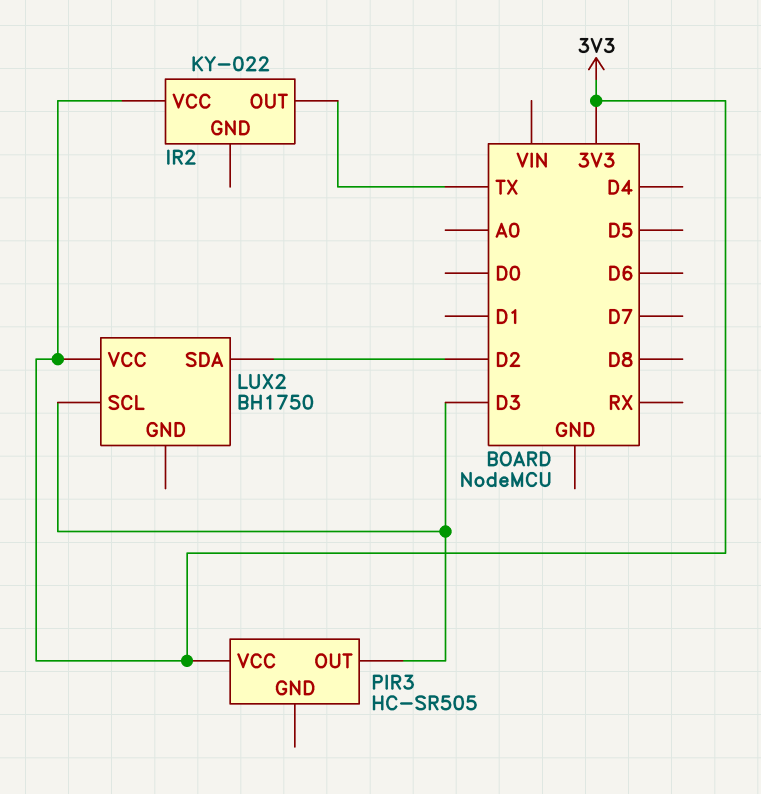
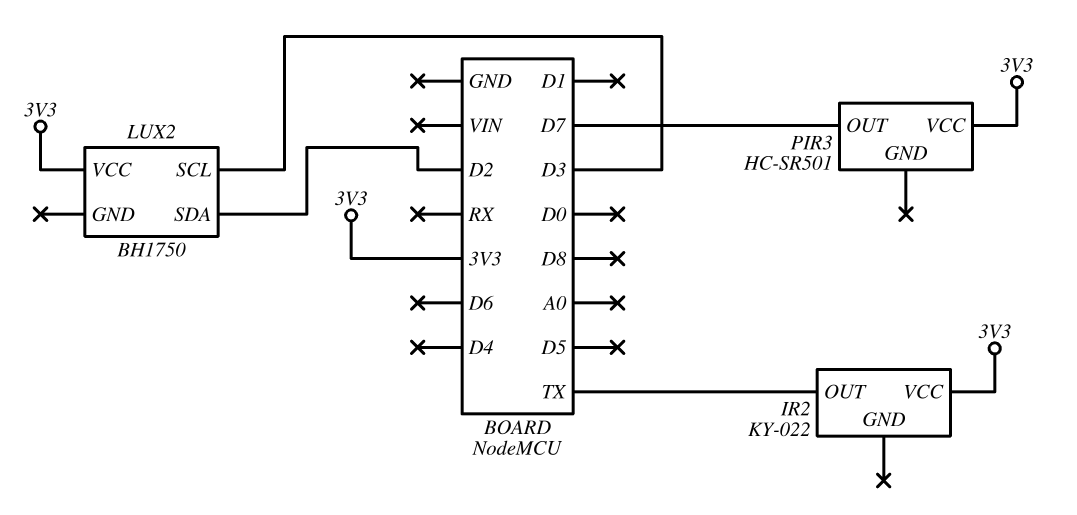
PIR3: HC-SR505 -> HC-SR501
PIR3 pin OUT: D3 -> D7

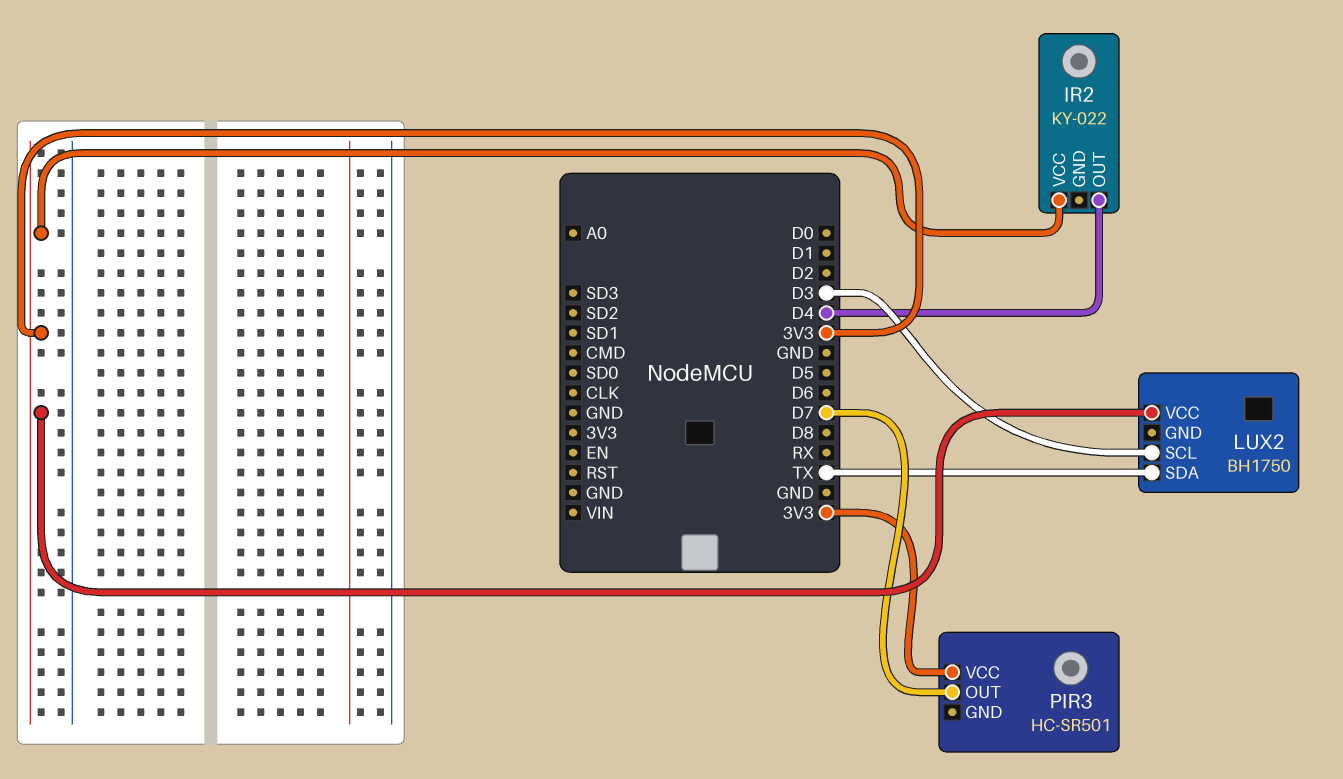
IR2 pin OUT: TX -> D4
LUX2 pin SDA: D2 -> TX

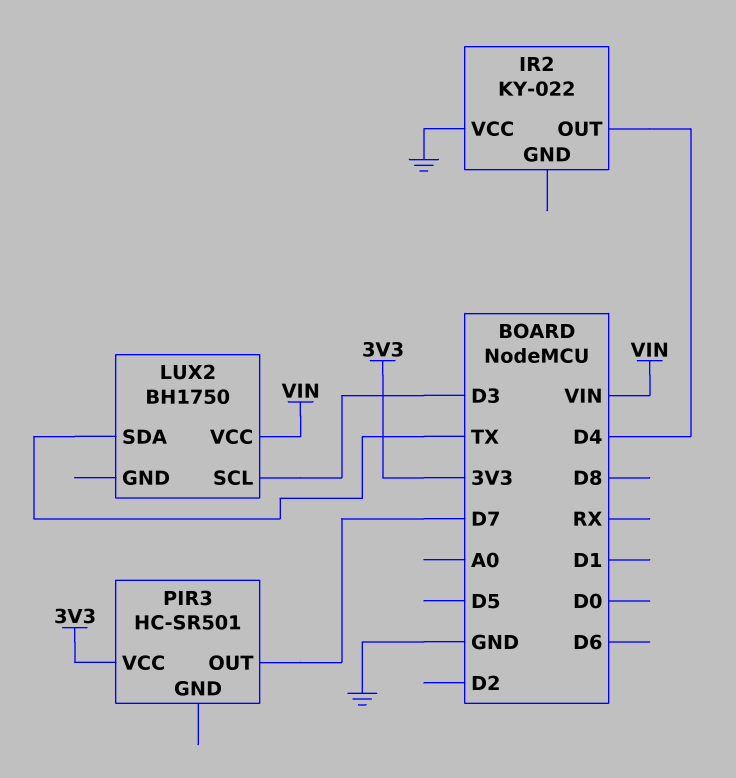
IR2 pin VCC: 3V3 -> GND
LUX2 pin VCC: 3V3 -> VIN

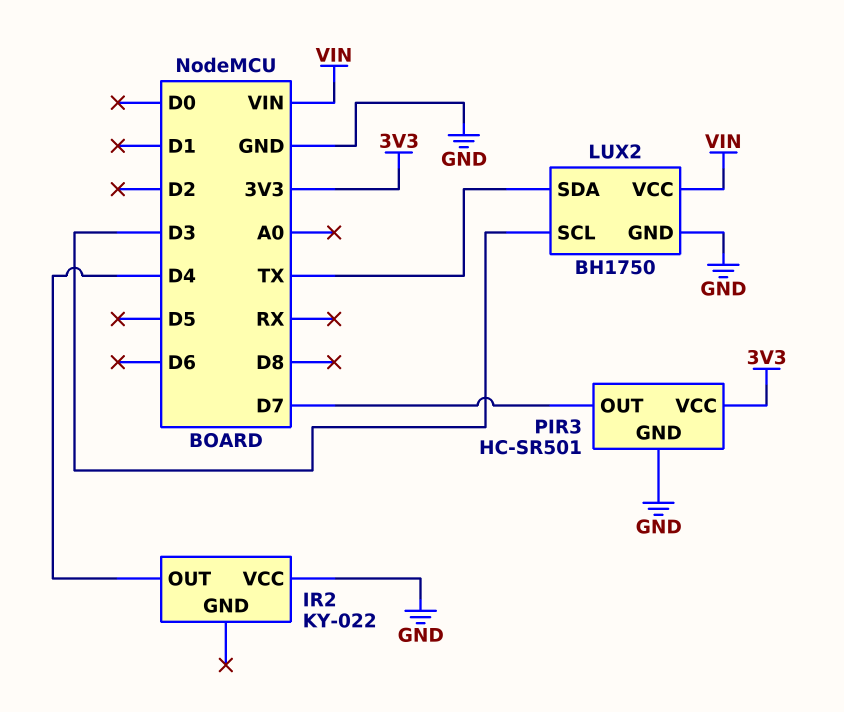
LUX2 pin GND: none -> GND
PIR3 pin GND: none -> GND

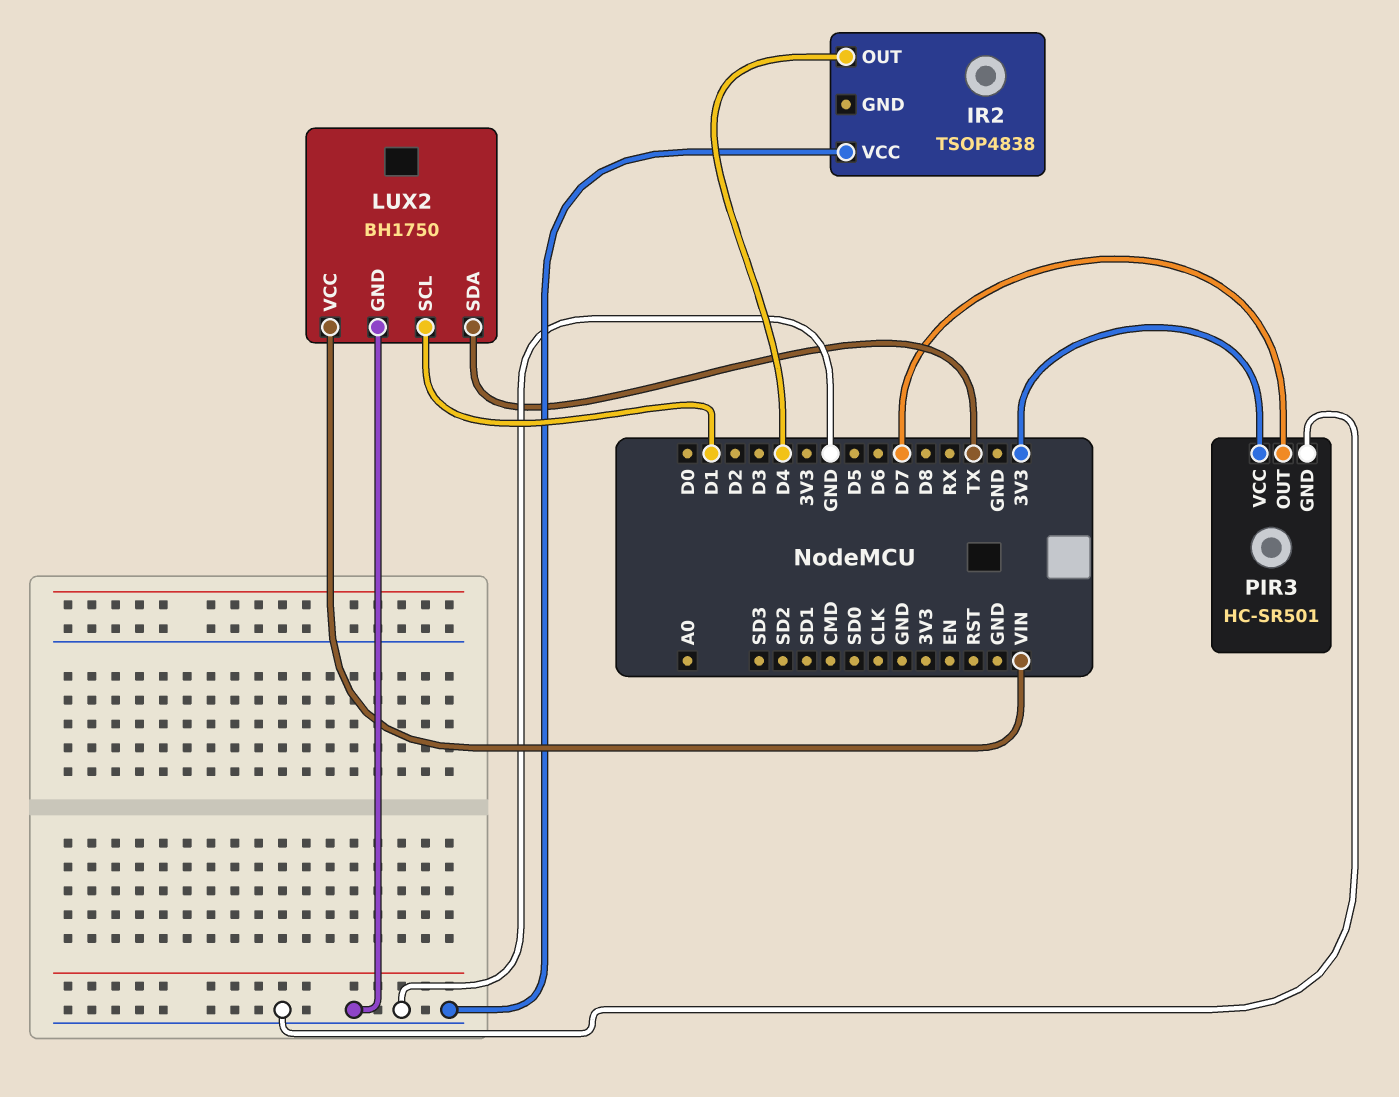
IR2: KY-022 -> TSOP4838
LUX2 pin SCL: D3 -> D1

